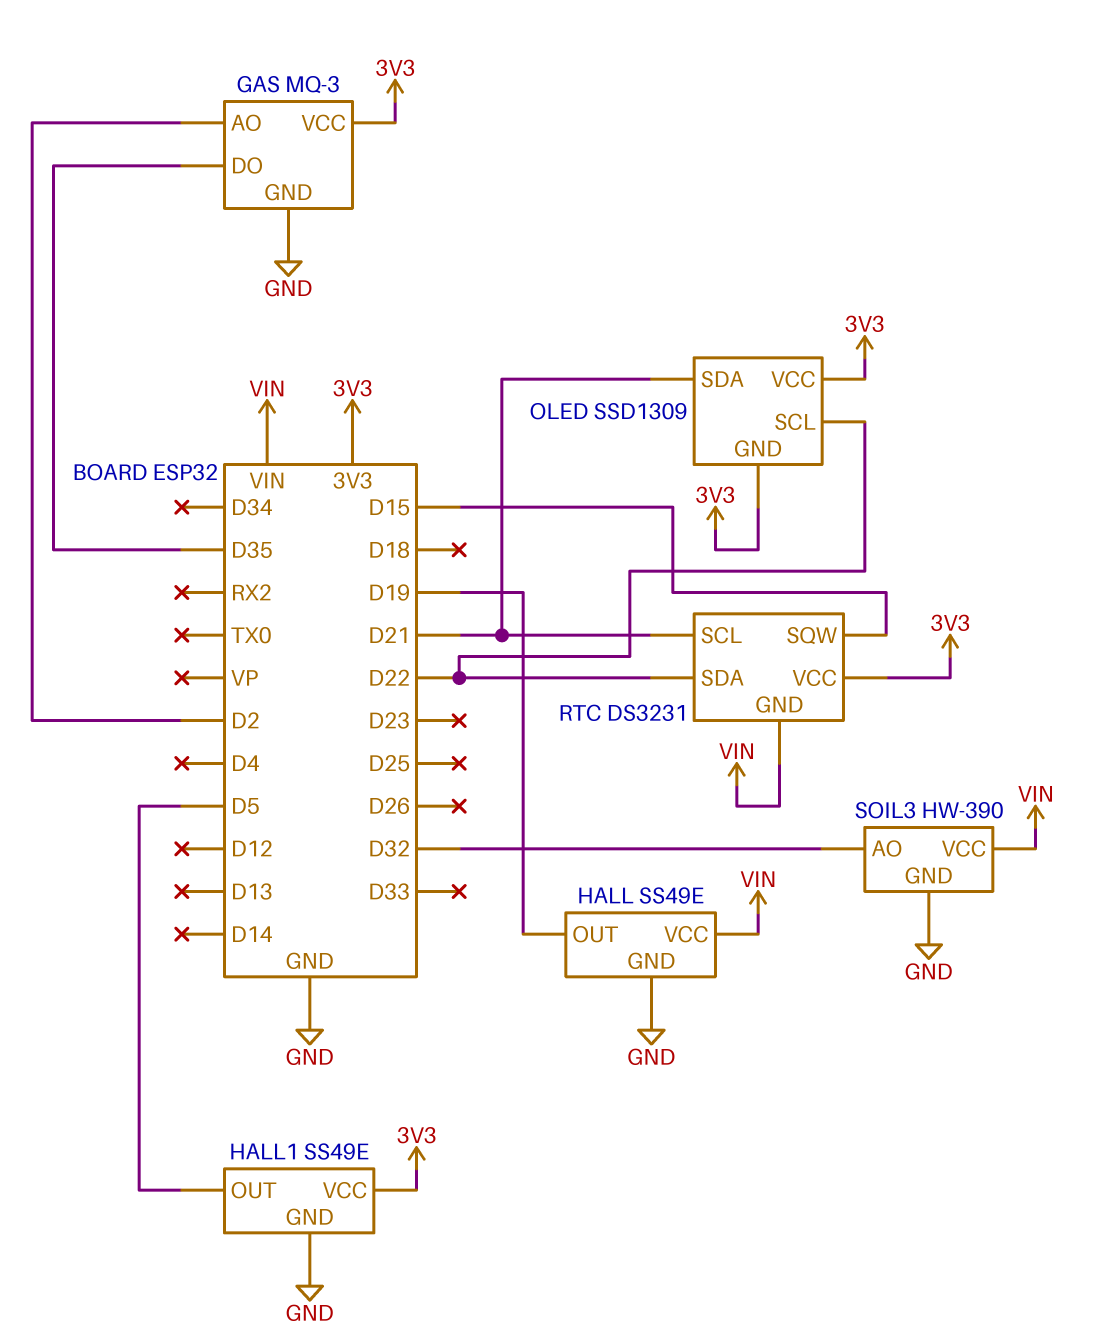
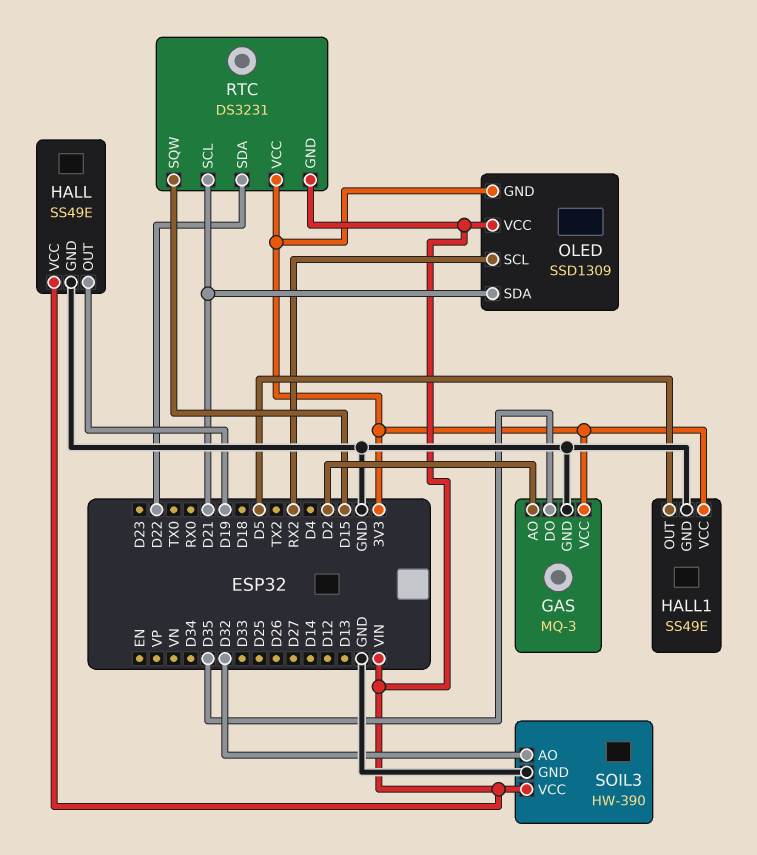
OLED pin SCL: D22 -> RX2
OLED pin VCC: 3V3 -> VIN

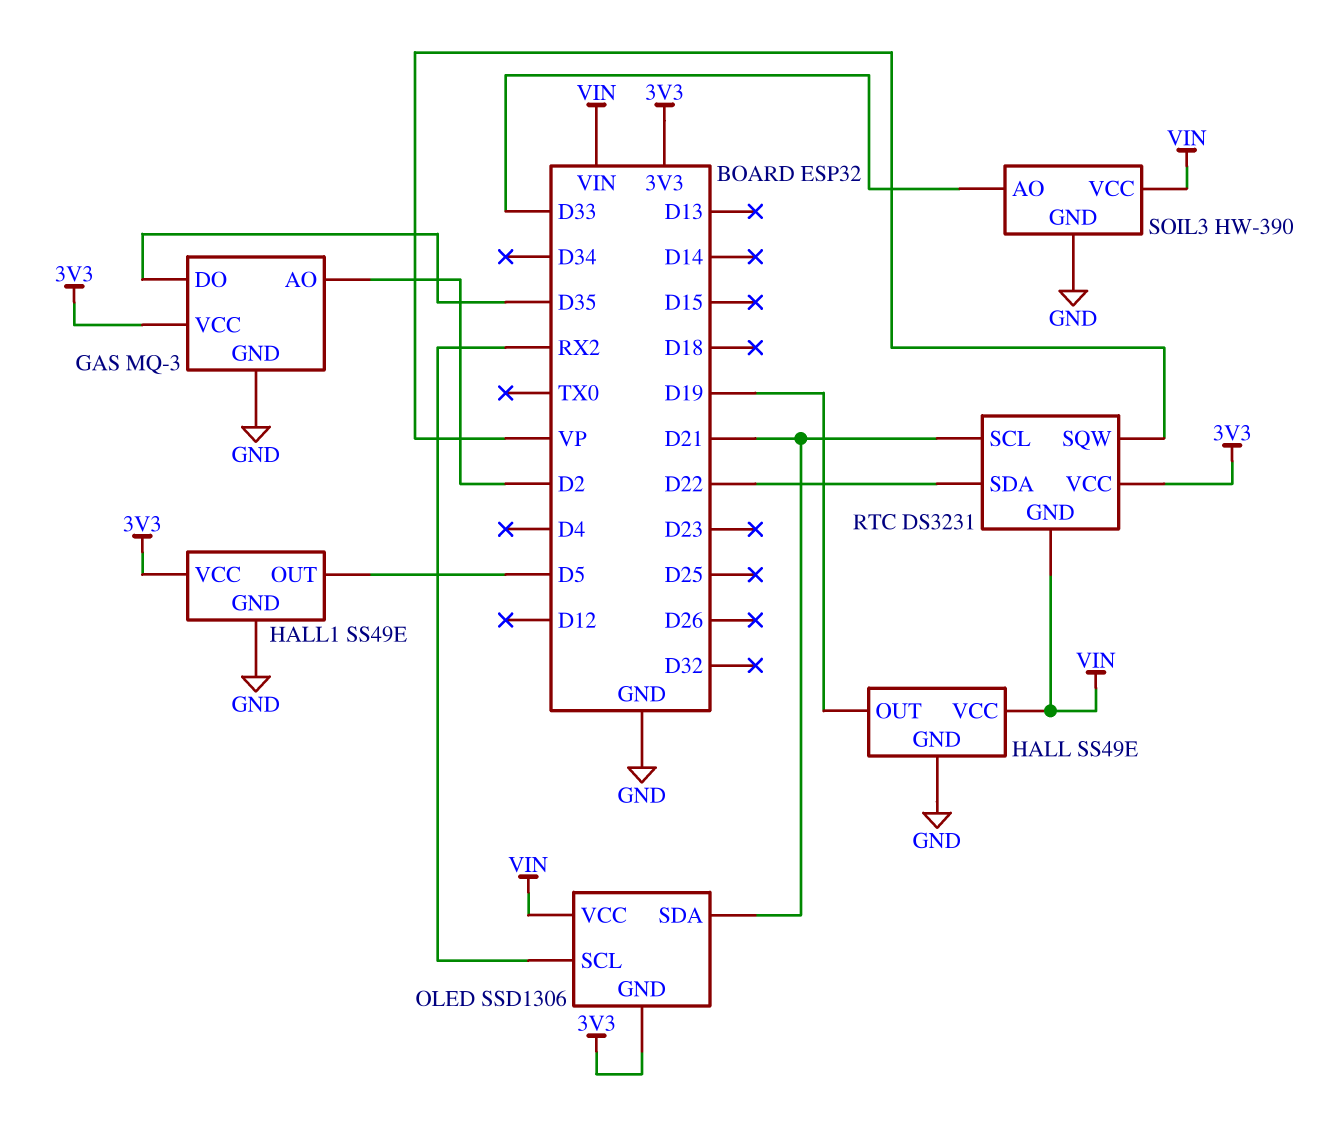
OLED: SSD1309 -> SSD1306
RTC pin SQW: D15 -> VP
SOIL3 pin AO: D32 -> D33

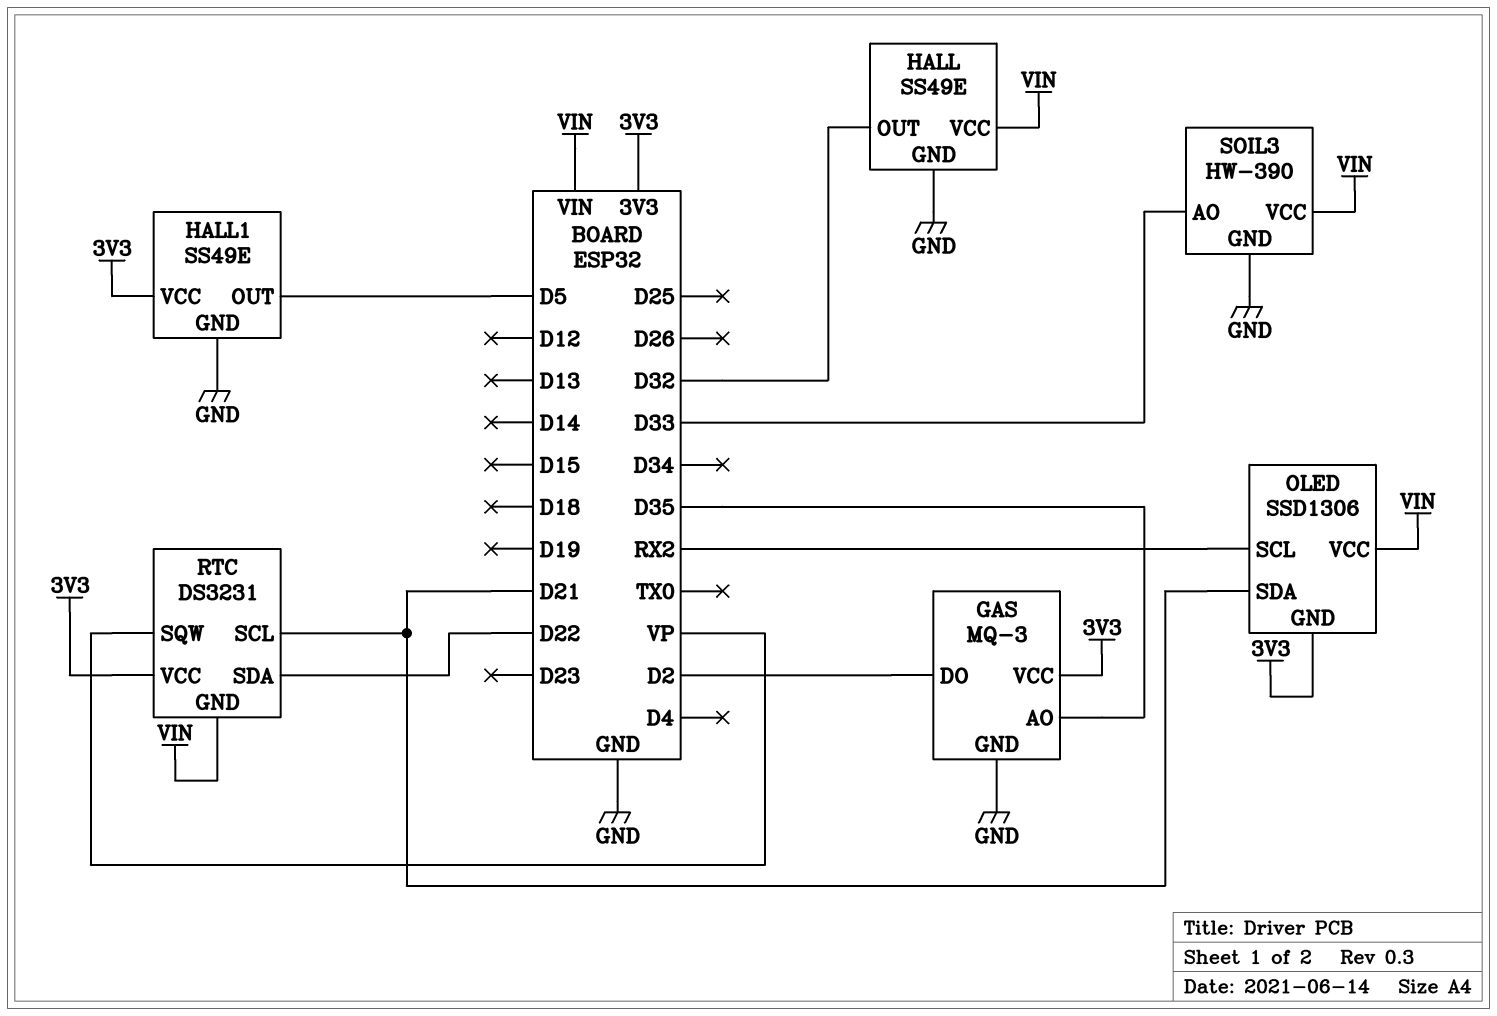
GAS pin AO: D2 -> D35
GAS pin DO: D35 -> D2
HALL pin OUT: D19 -> D32

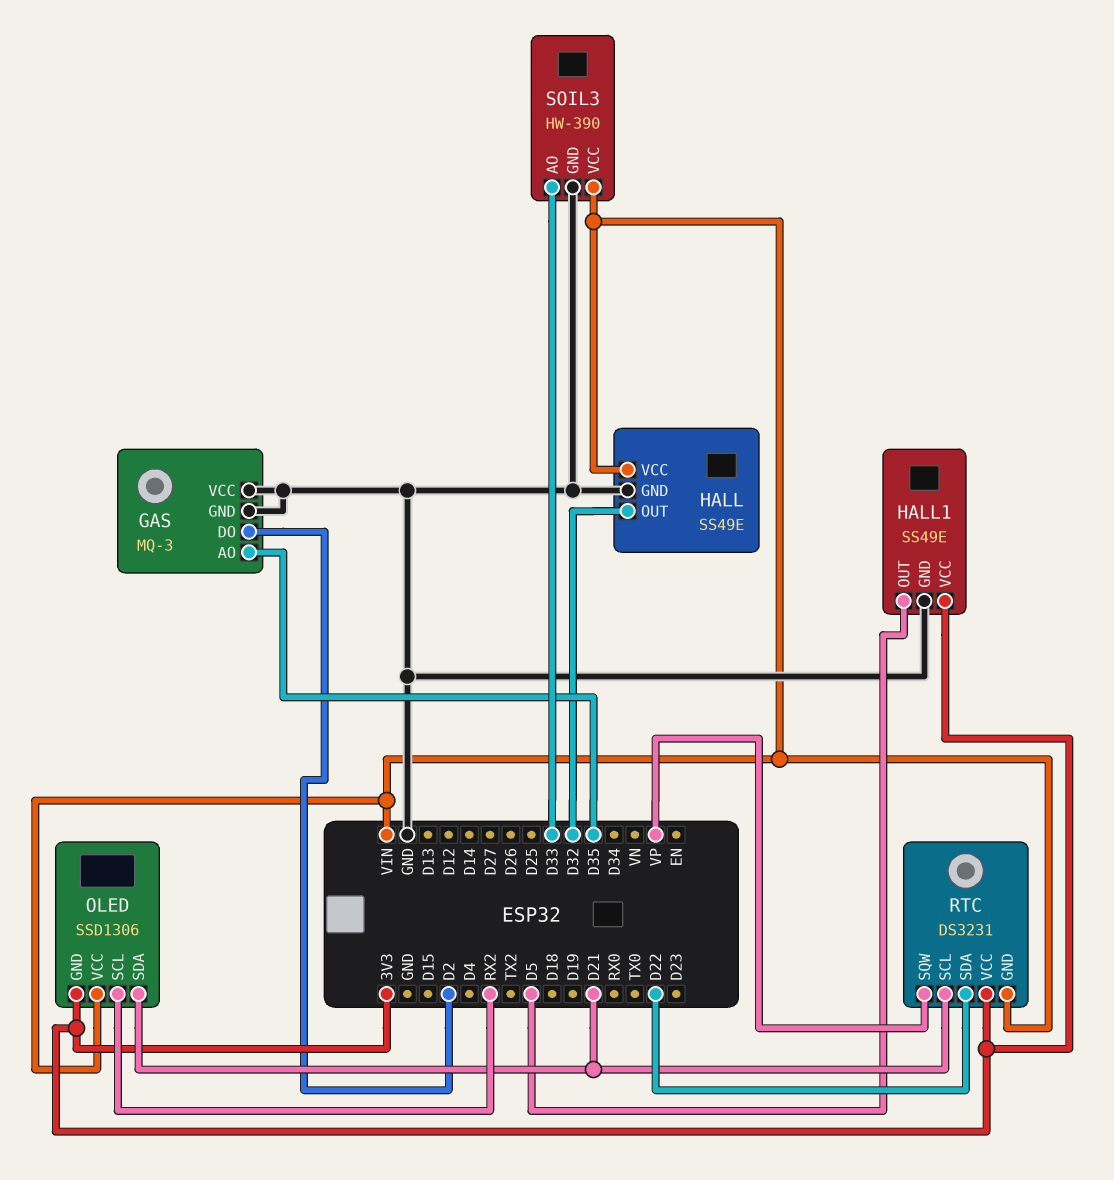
GAS pin VCC: 3V3 -> GND

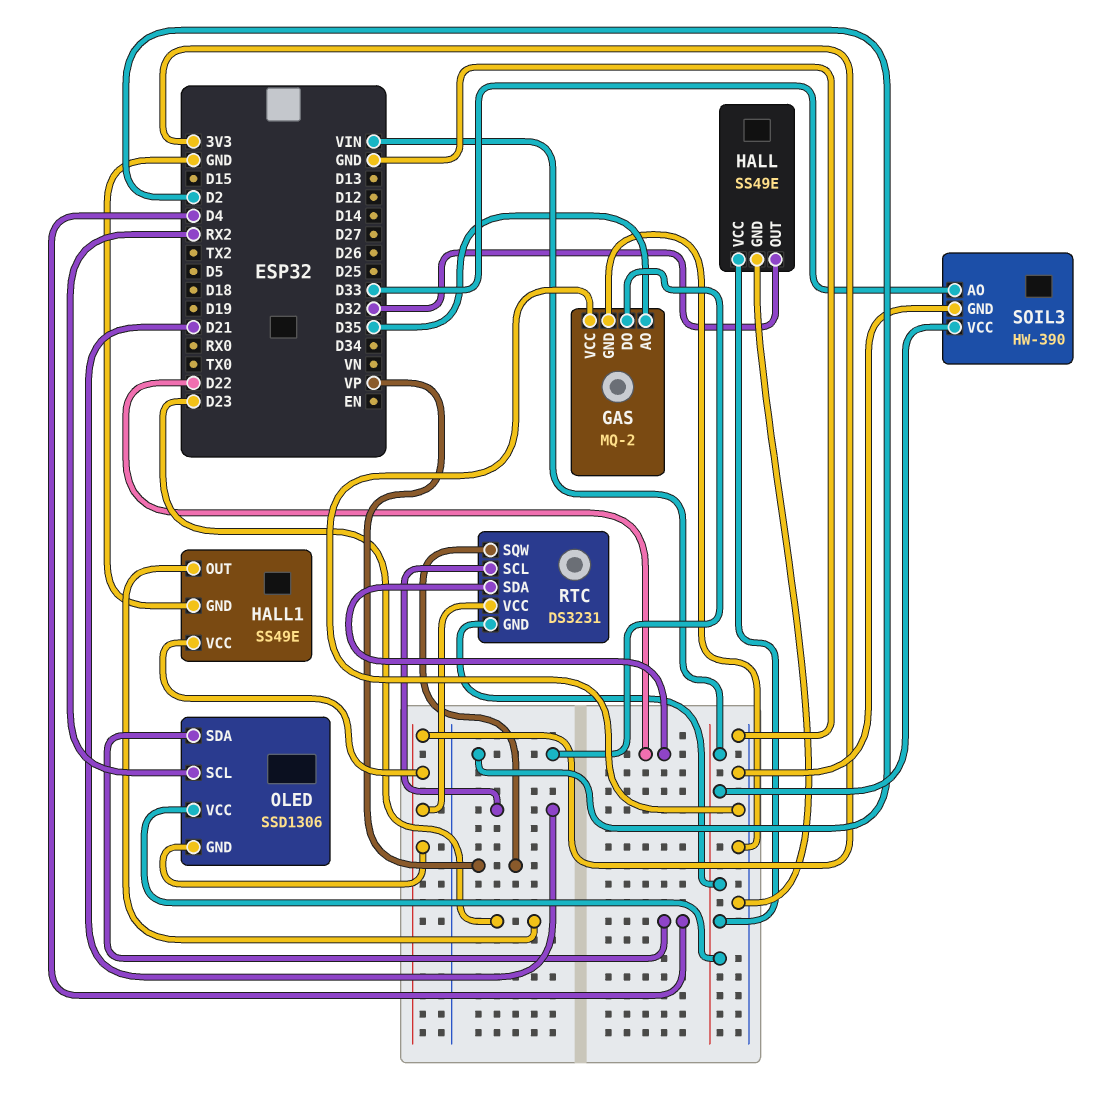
GAS: MQ-3 -> MQ-2
HALL1 pin OUT: D5 -> D23
OLED pin SDA: D21 -> D4

